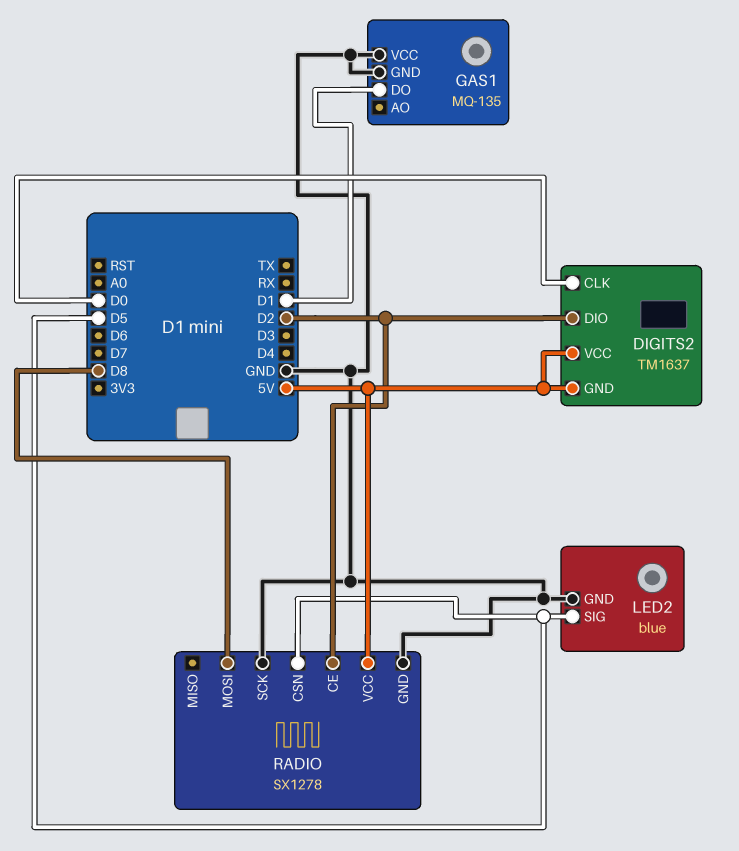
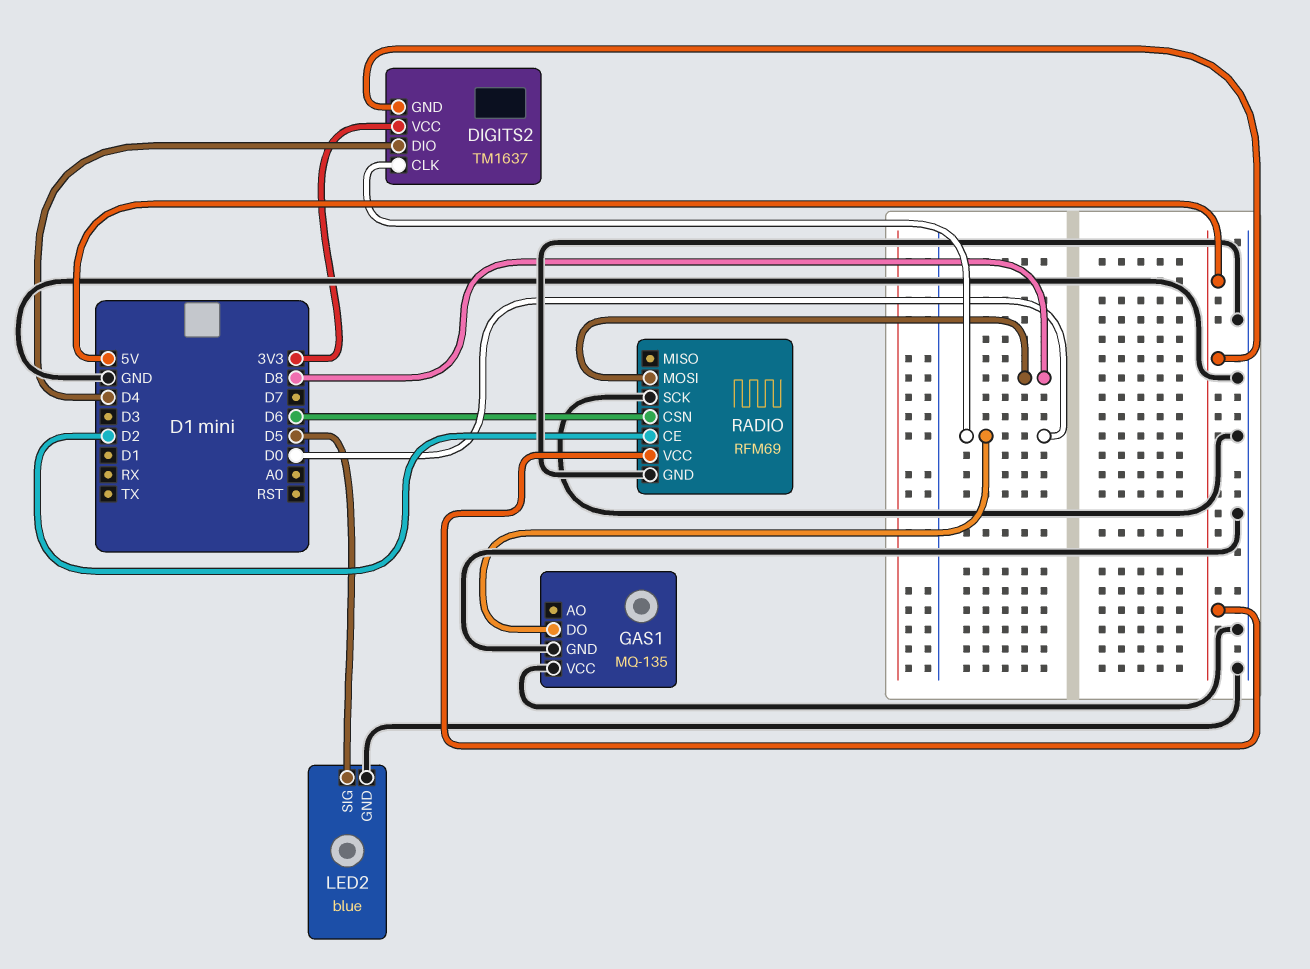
DIGITS2 pin DIO: D2 -> D4
DIGITS2 pin VCC: 5V -> 3V3
GAS1 pin DO: D1 -> D0
RADIO: SX1278 -> RFM69
RADIO pin CSN: D5 -> D6

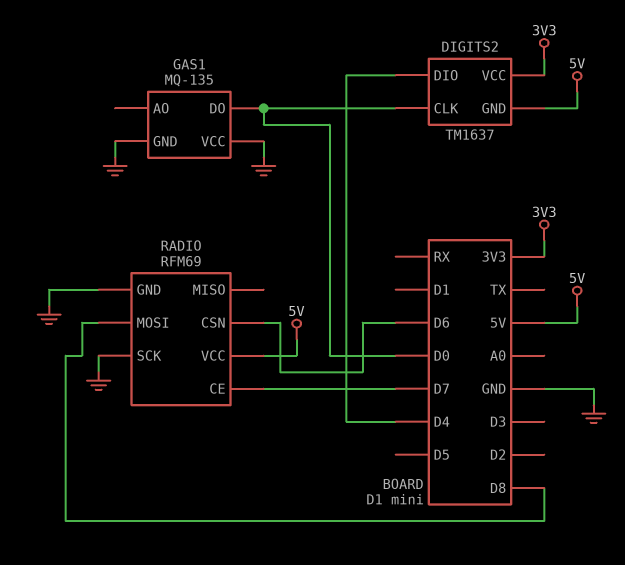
LED2: blue -> none
LED2 pin GND: GND -> none
LED2 pin SIG: D5 -> none
RADIO pin CE: D2 -> D7

